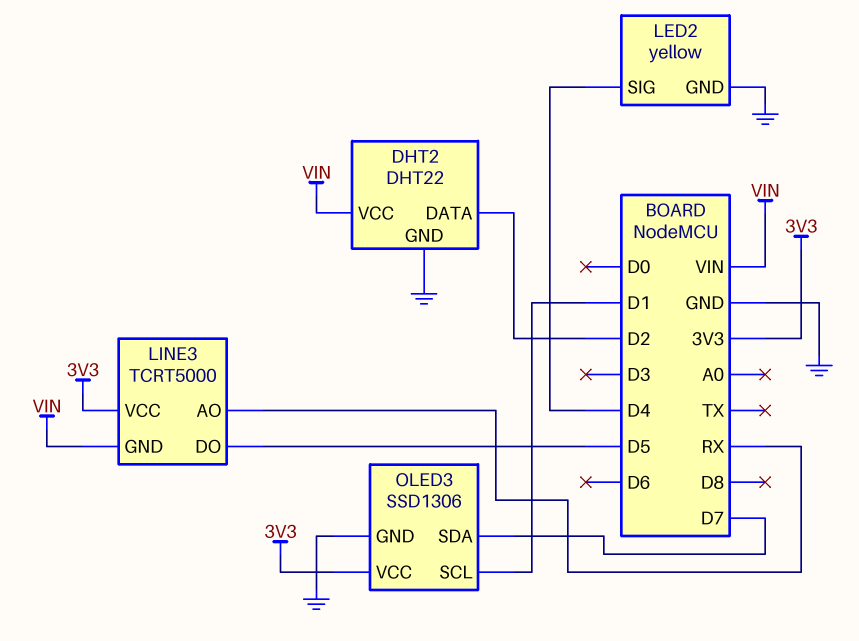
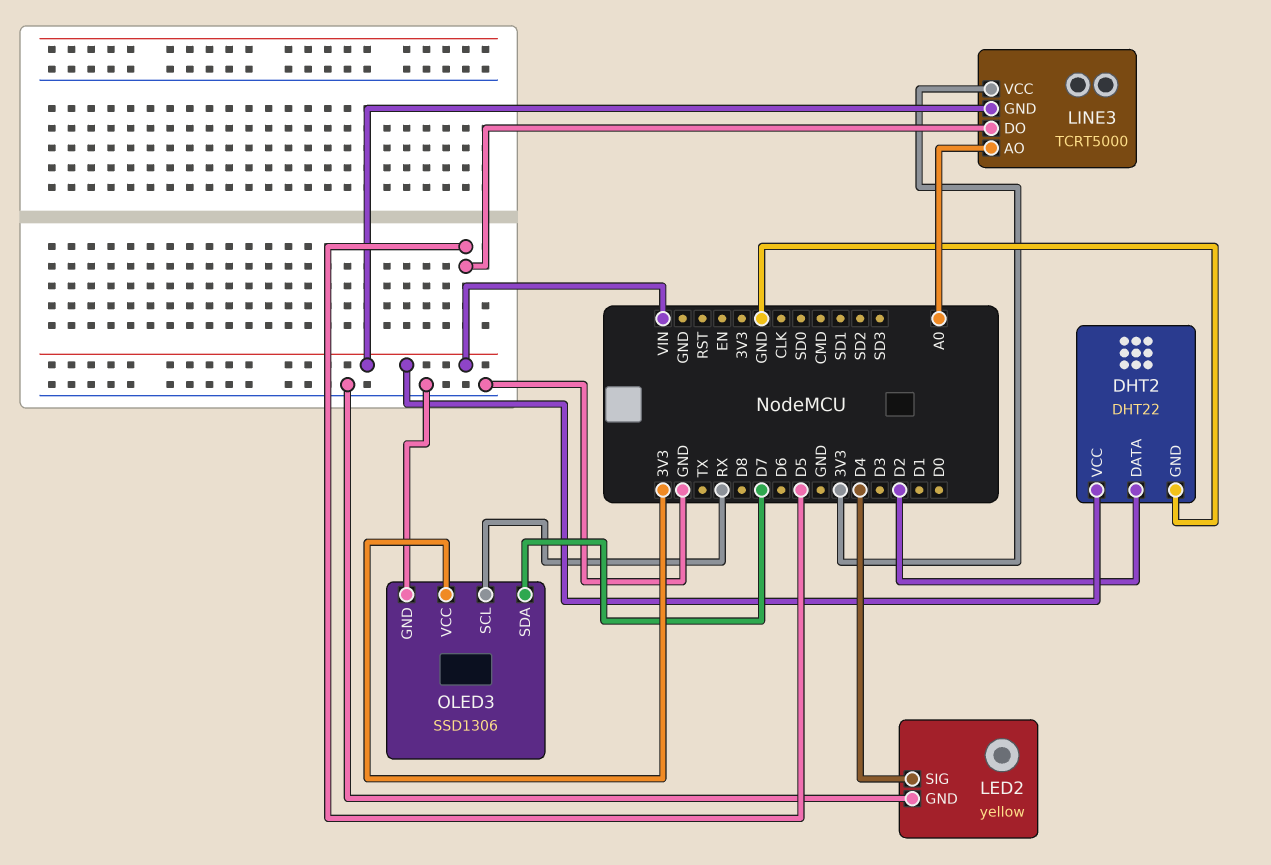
LINE3 pin AO: RX -> A0
OLED3 pin SCL: D1 -> RX

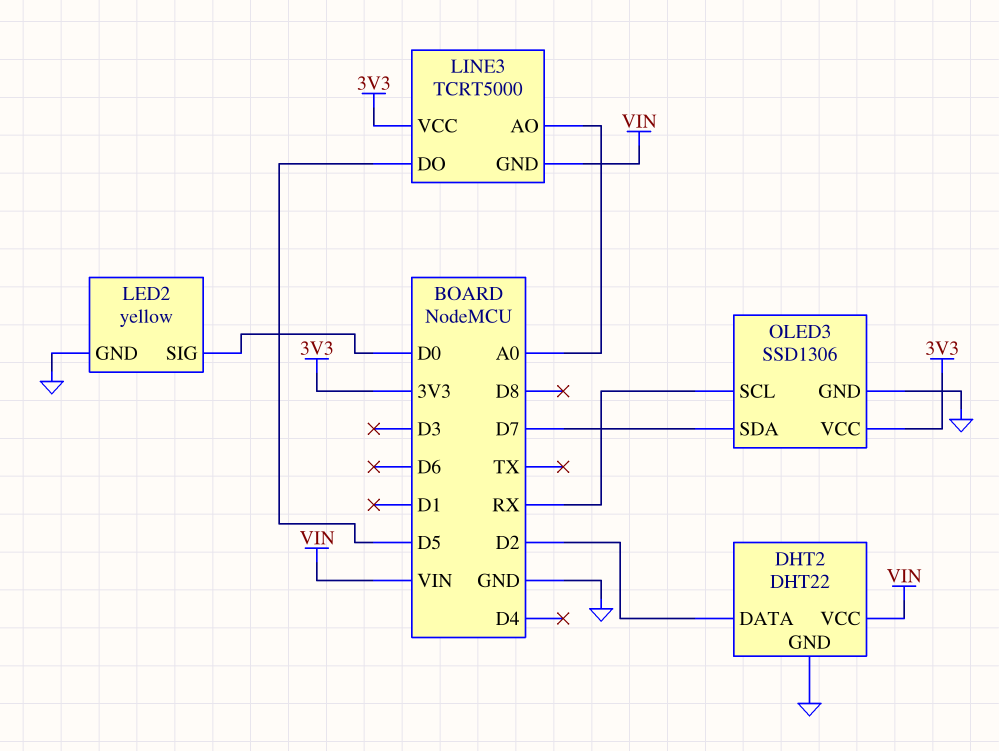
LED2 pin SIG: D4 -> D0

